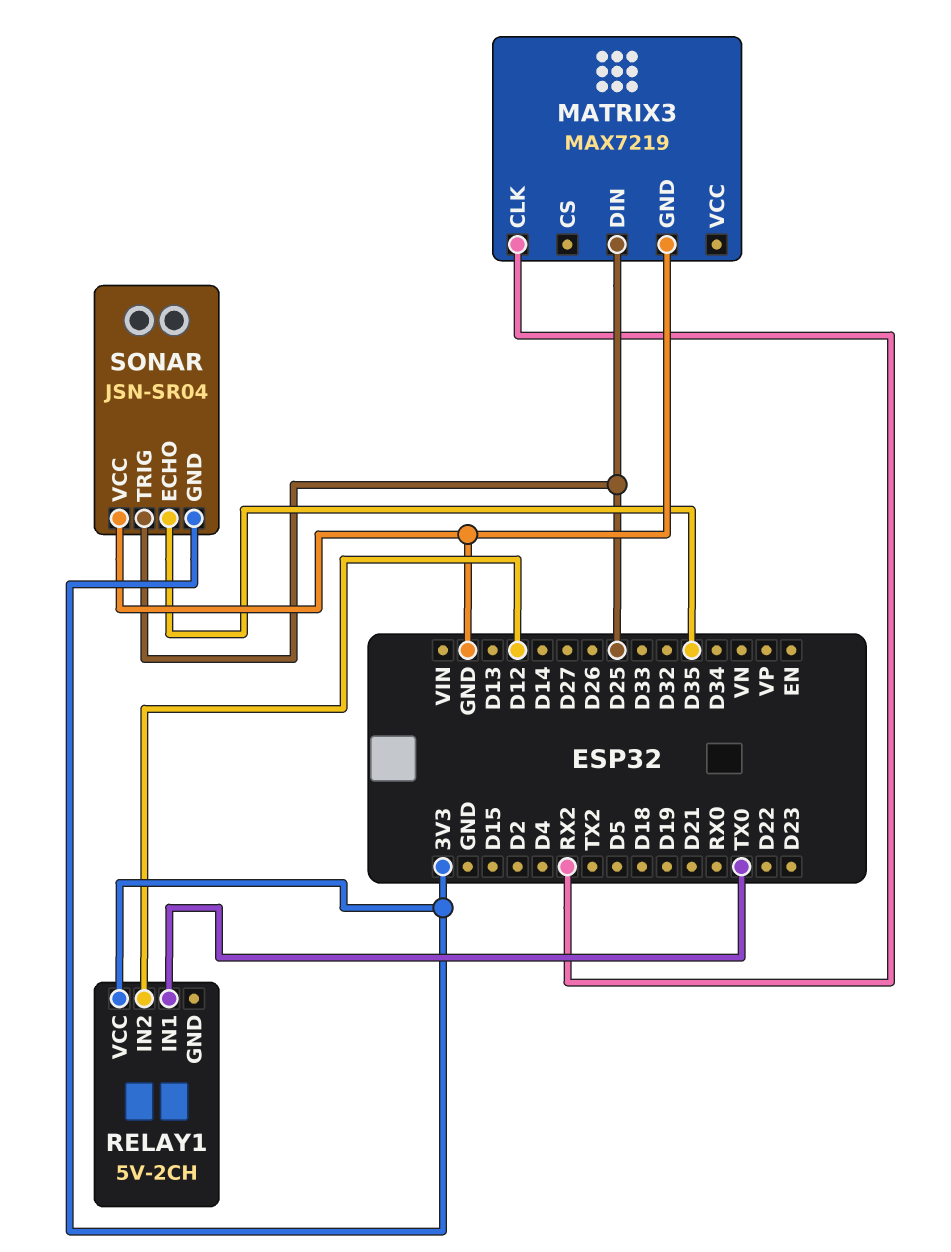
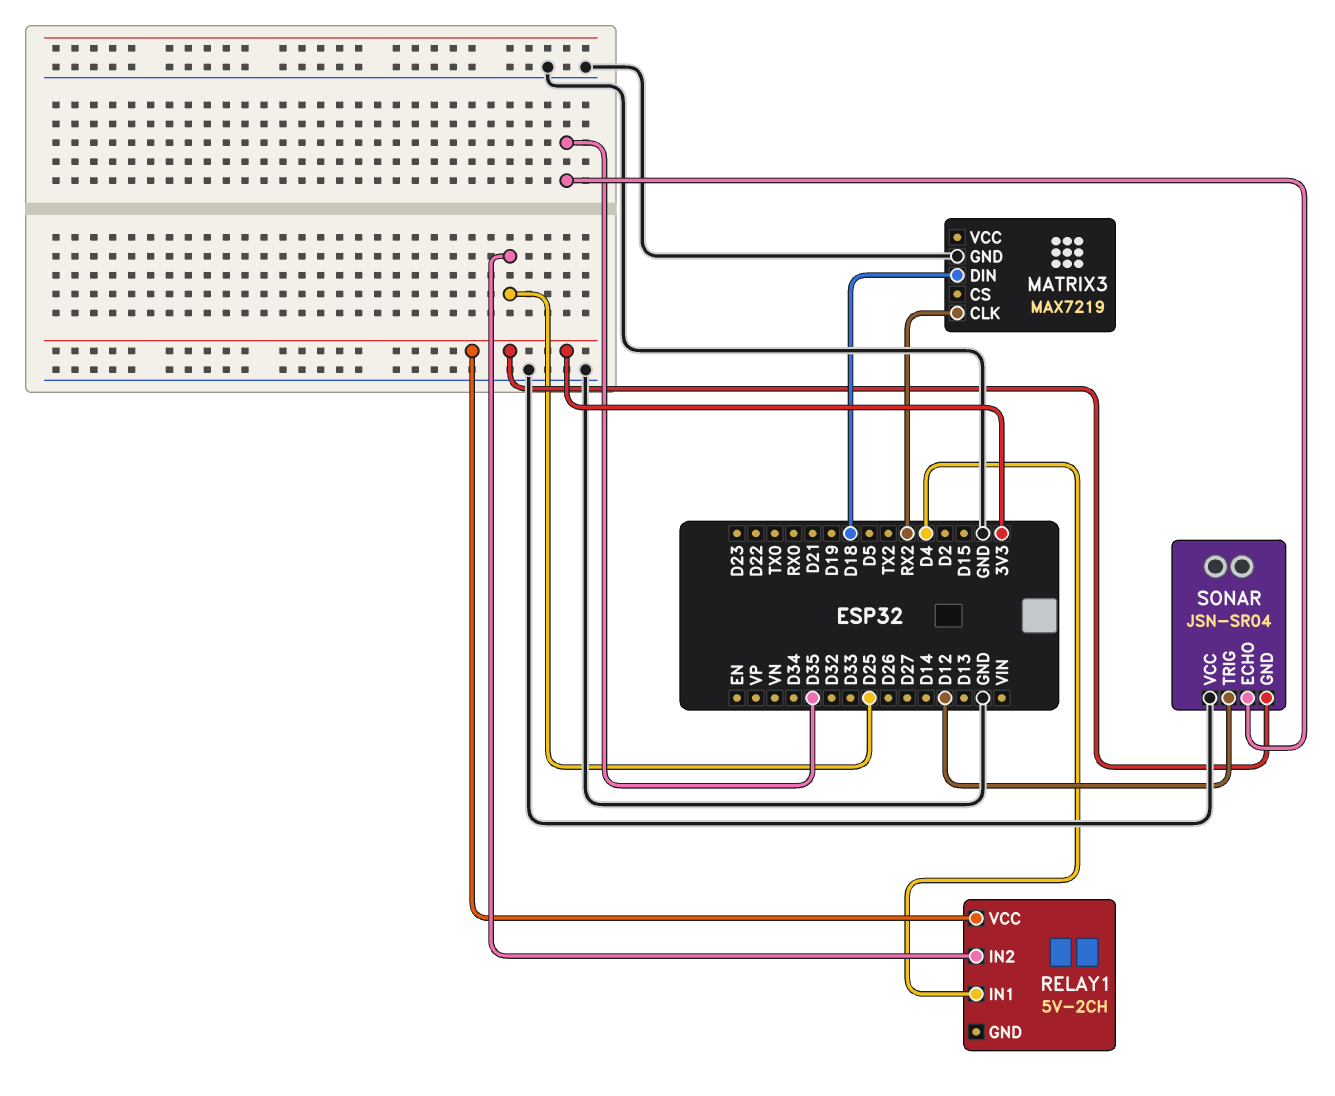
MATRIX3 pin DIN: D25 -> D18
RELAY1 pin IN1: TX0 -> D4
RELAY1 pin IN2: D12 -> D25
SONAR pin TRIG: D25 -> D12

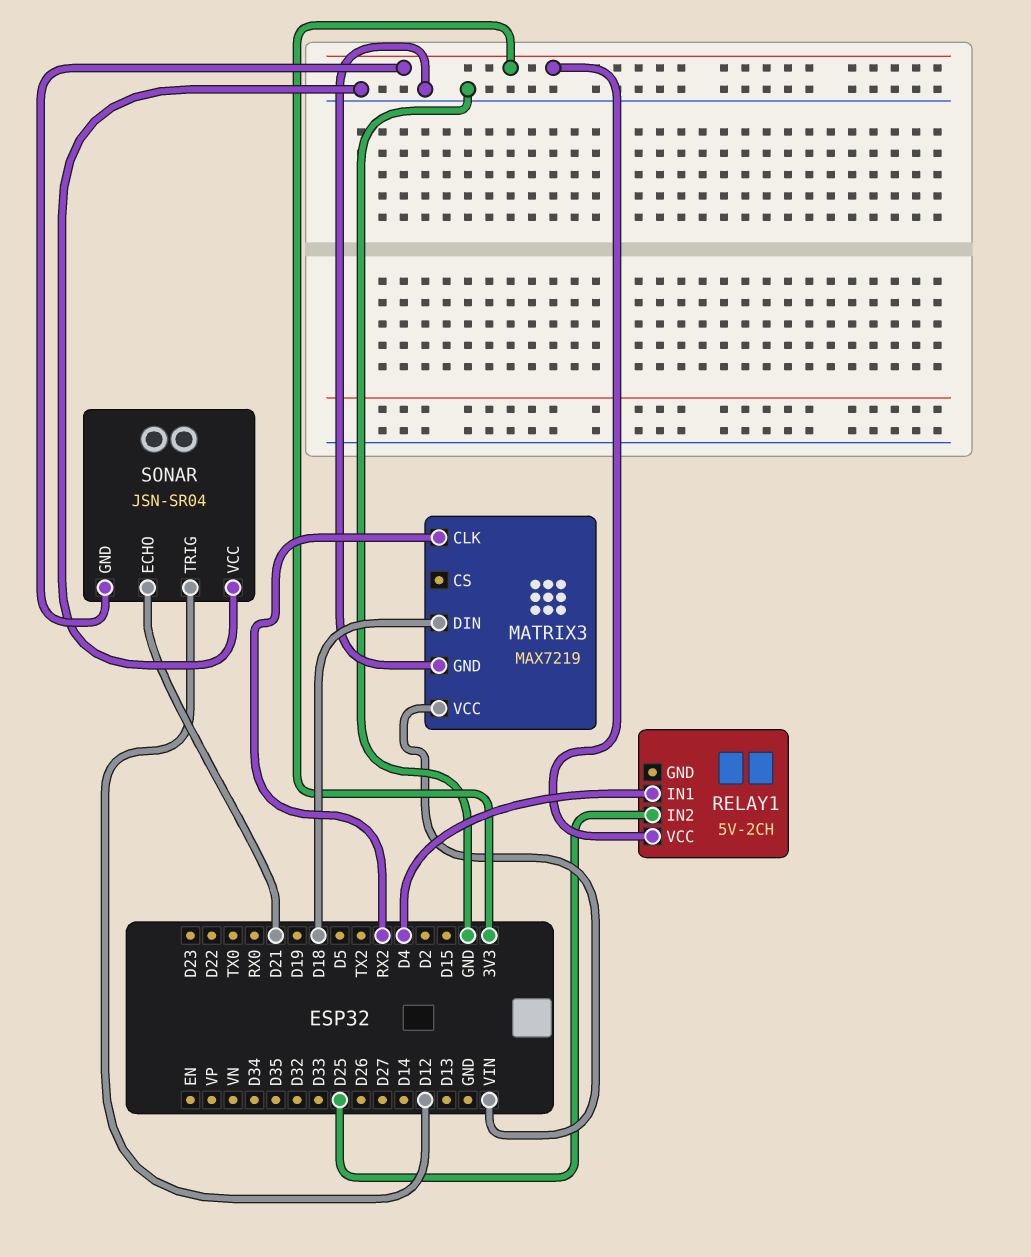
MATRIX3 pin VCC: none -> VIN
SONAR pin ECHO: D35 -> D21

